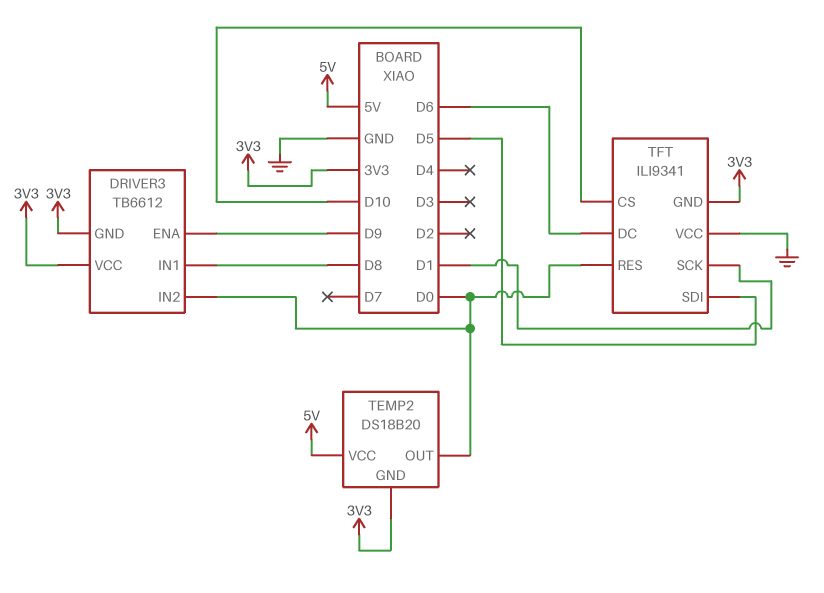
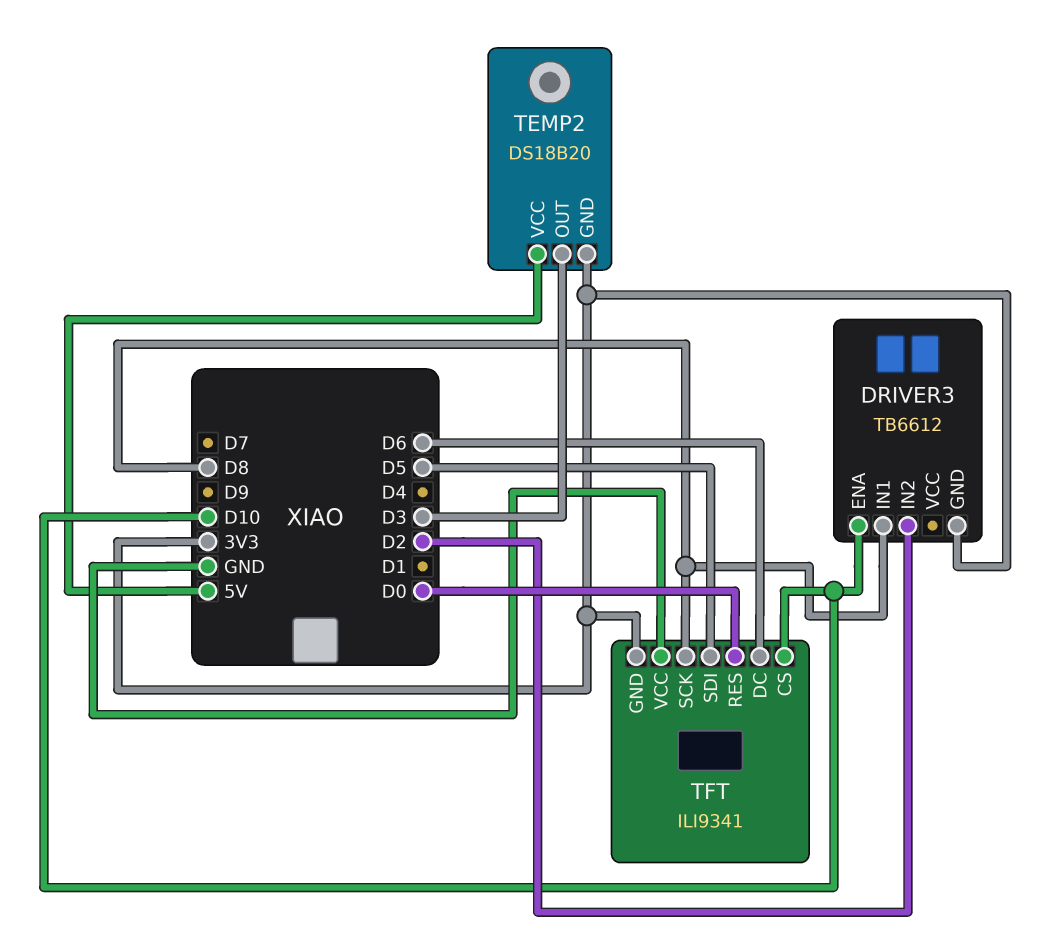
DRIVER3 pin ENA: D9 -> D10
DRIVER3 pin IN2: D0 -> D2
DRIVER3 pin VCC: 3V3 -> none
TEMP2 pin OUT: D0 -> D3
TFT pin SCK: D1 -> D8

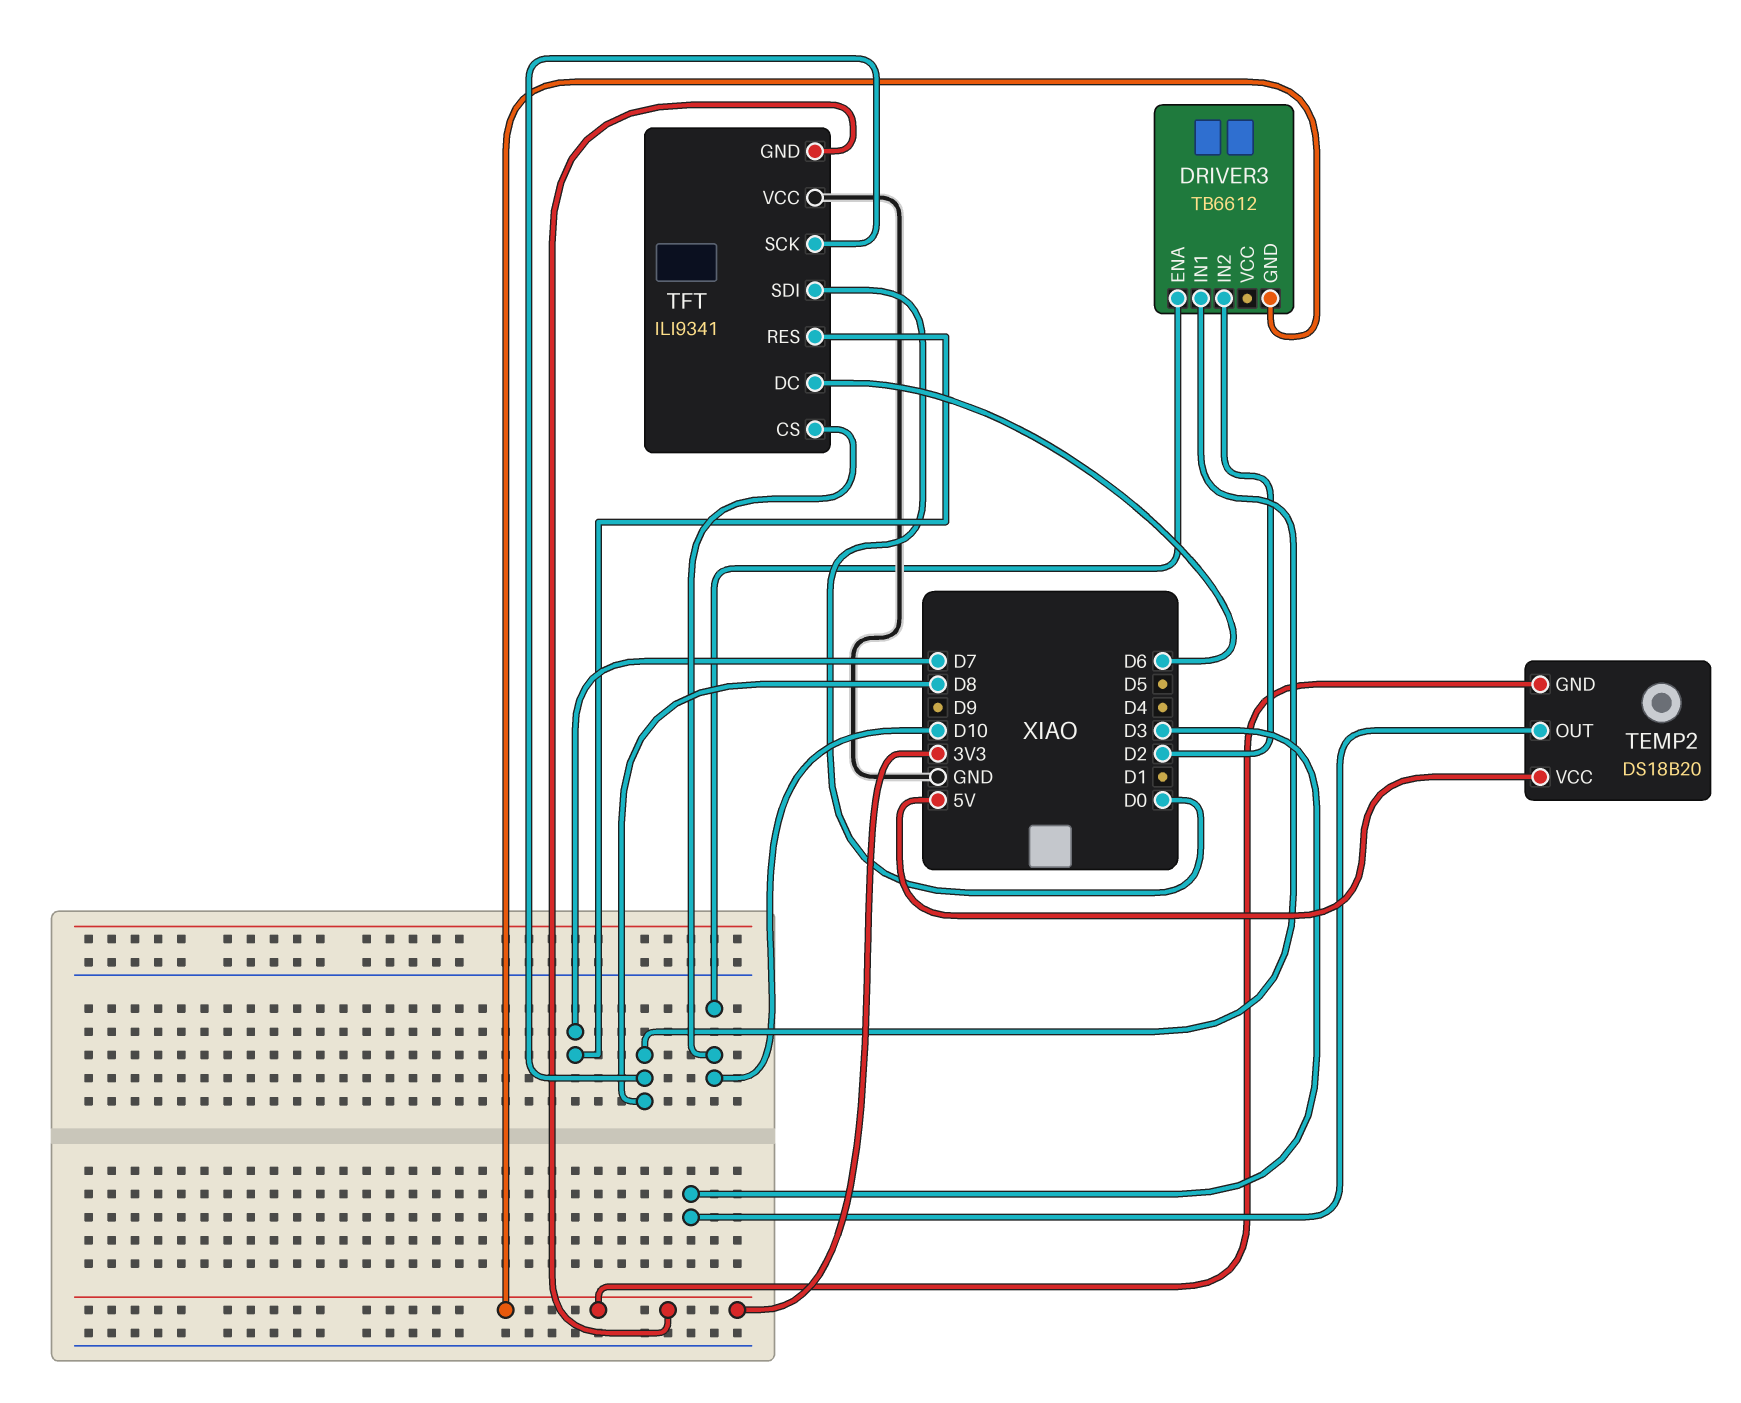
TFT pin RES: D0 -> D7
TFT pin SDI: D5 -> D0

